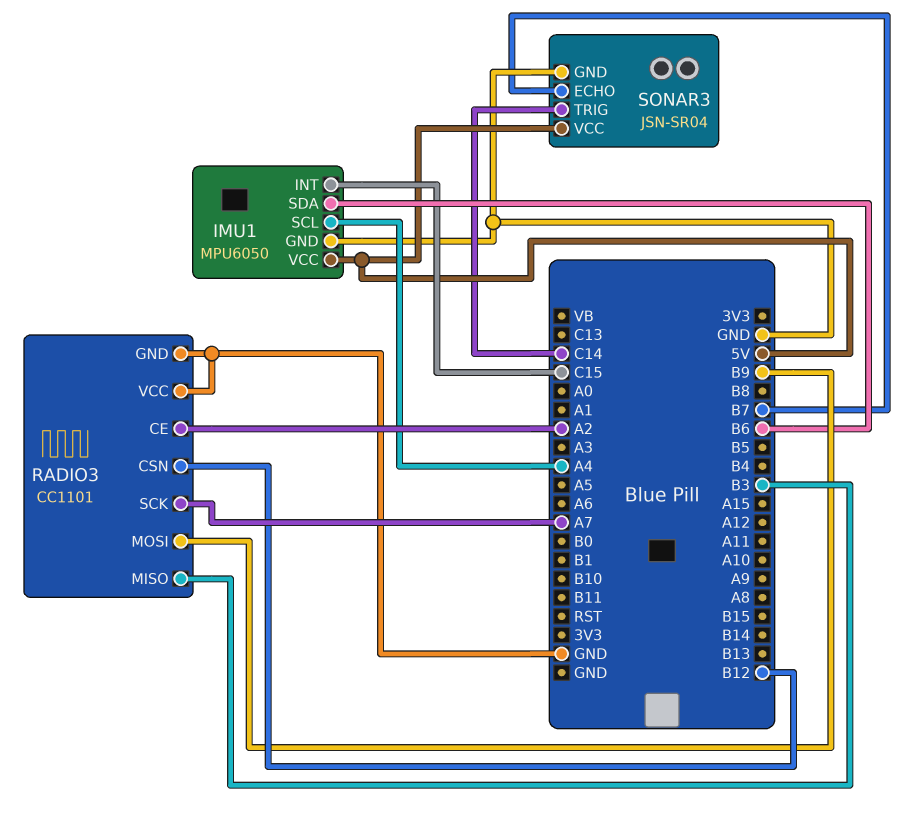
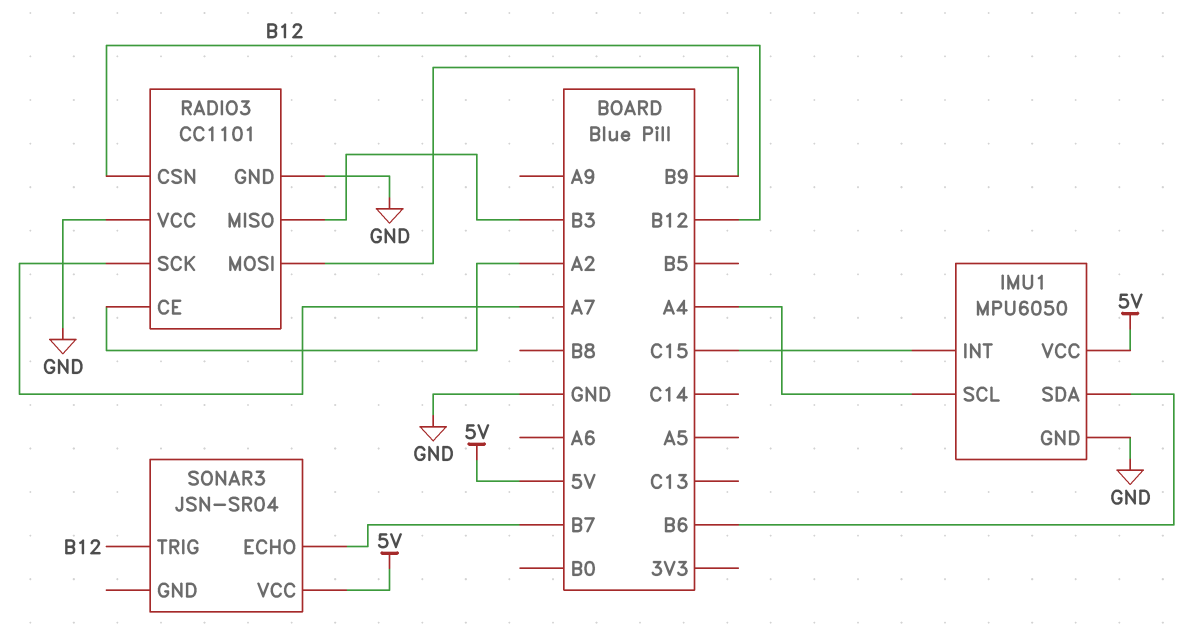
SONAR3 pin GND: GND -> none
SONAR3 pin TRIG: C14 -> B12

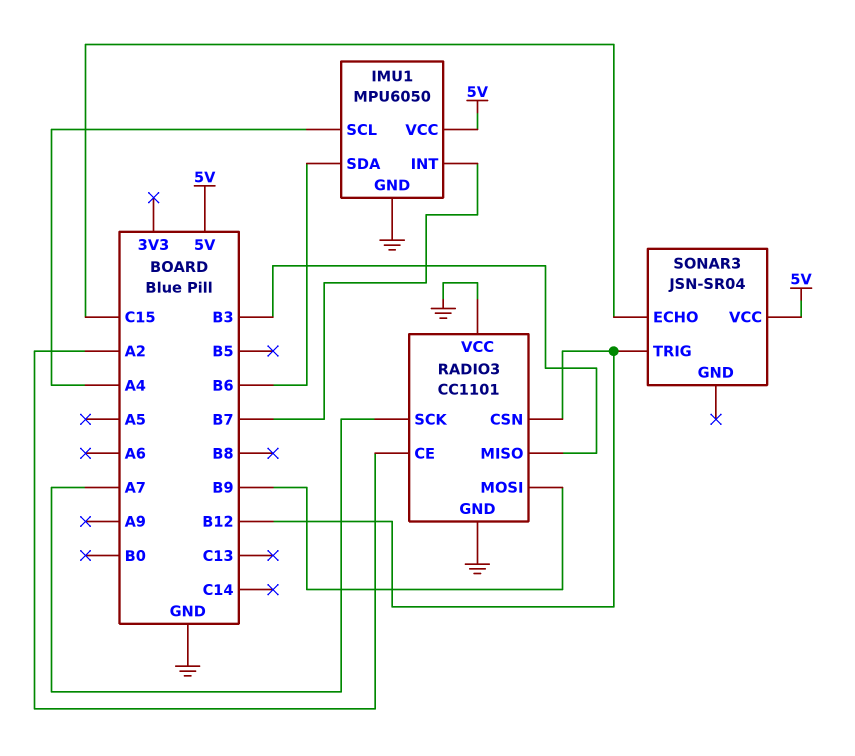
IMU1 pin INT: C15 -> B7
SONAR3 pin ECHO: B7 -> C15

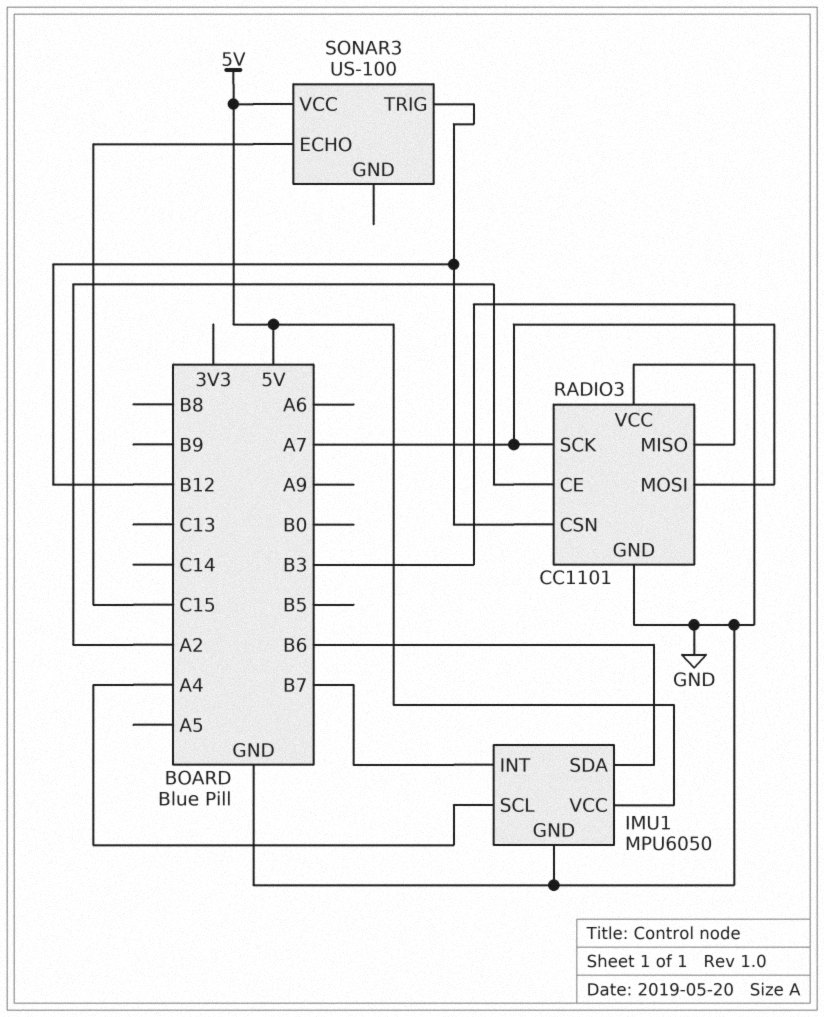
RADIO3 pin MOSI: B9 -> A7
SONAR3: JSN-SR04 -> US-100

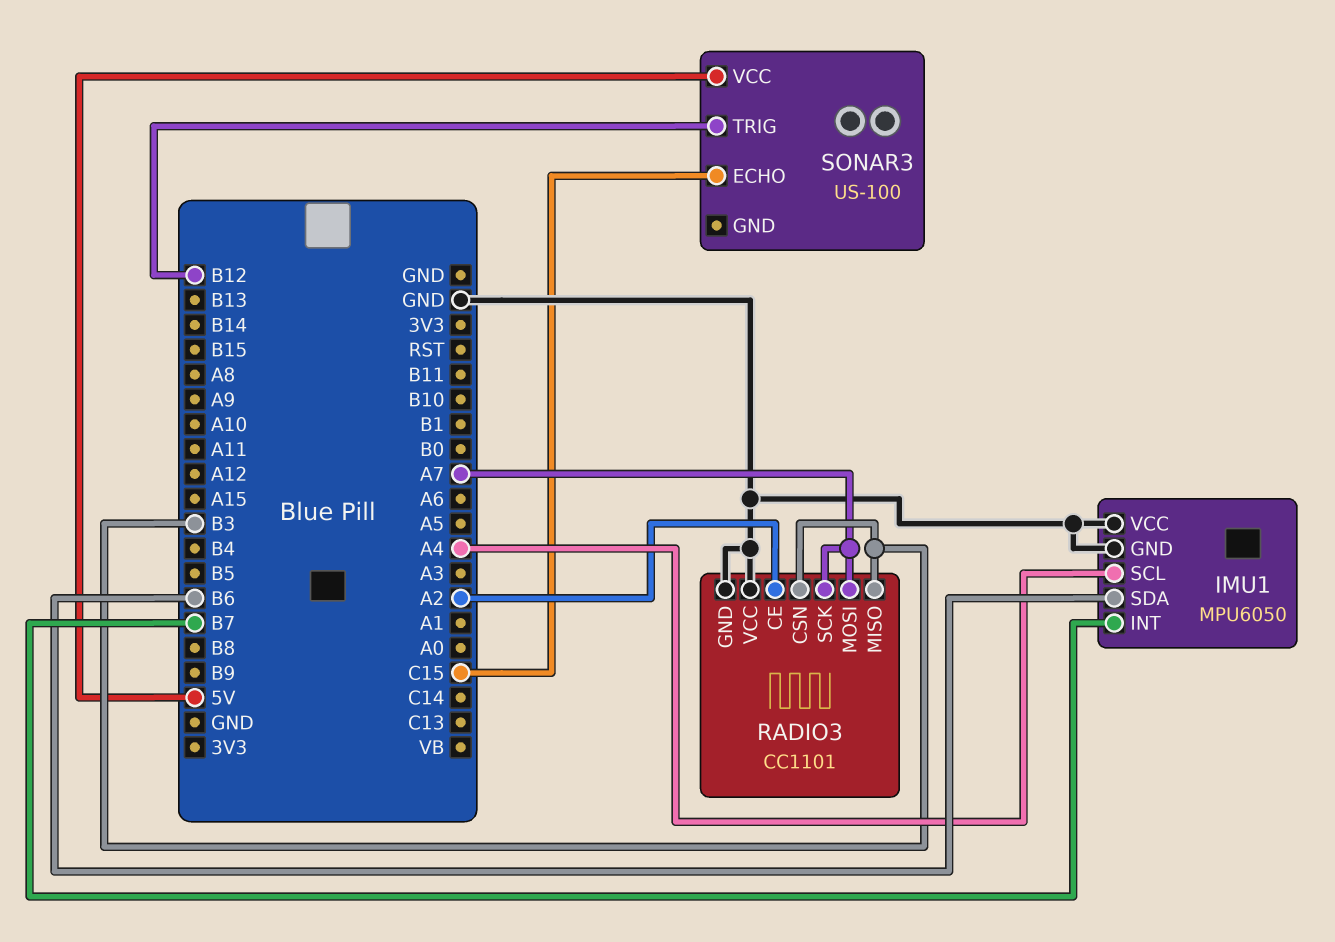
IMU1 pin VCC: 5V -> GND
RADIO3 pin CSN: B12 -> B3

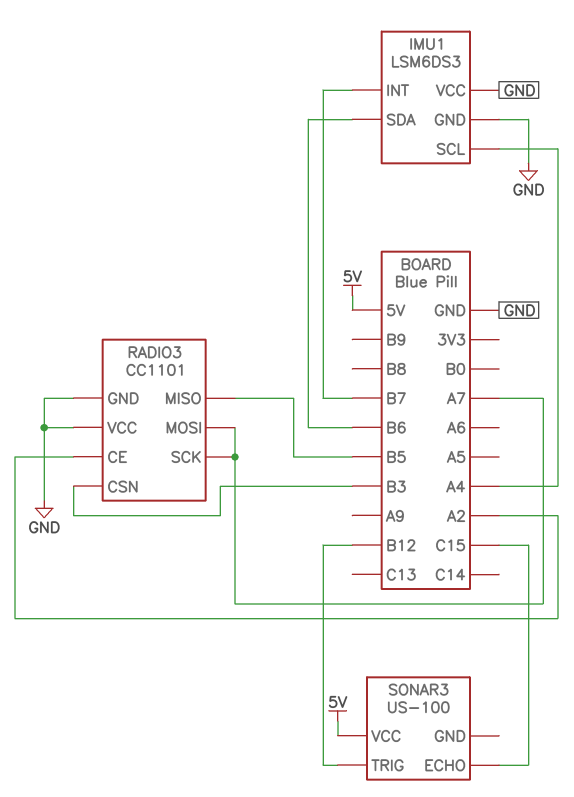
IMU1: MPU6050 -> LSM6DS3
RADIO3 pin MISO: B3 -> B5

